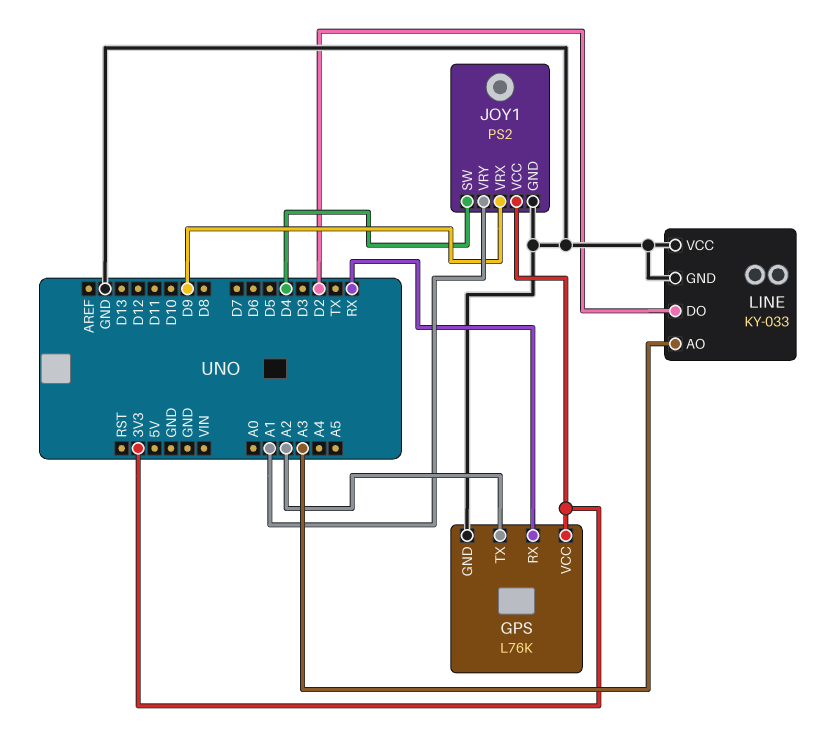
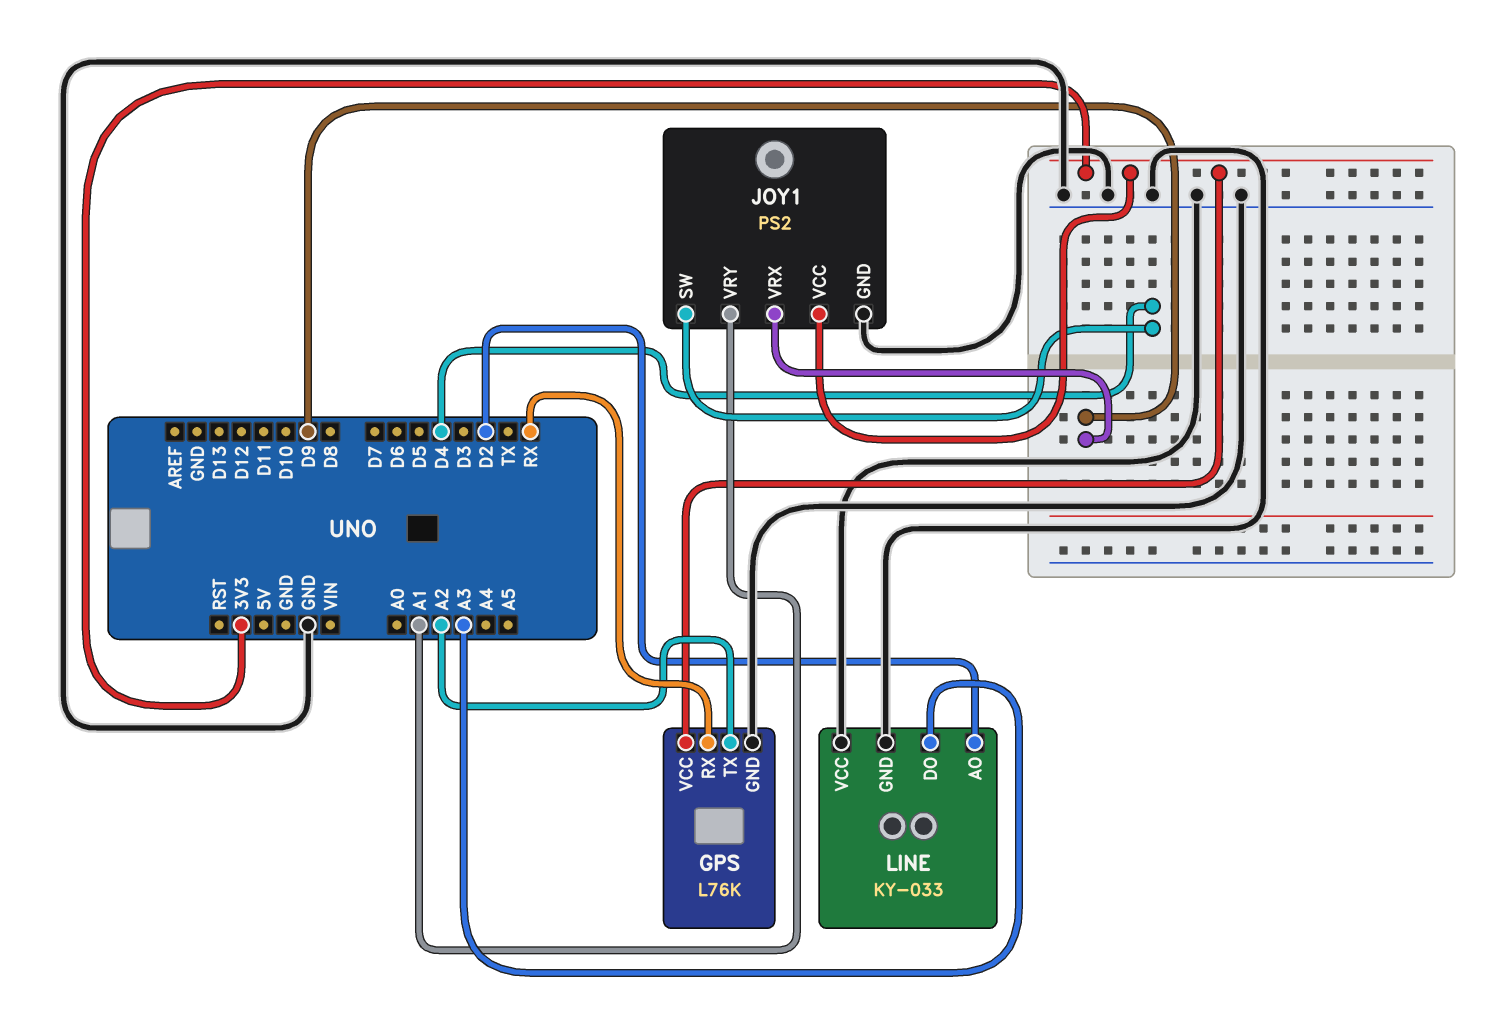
LINE pin AO: A3 -> D2
LINE pin DO: D2 -> A3

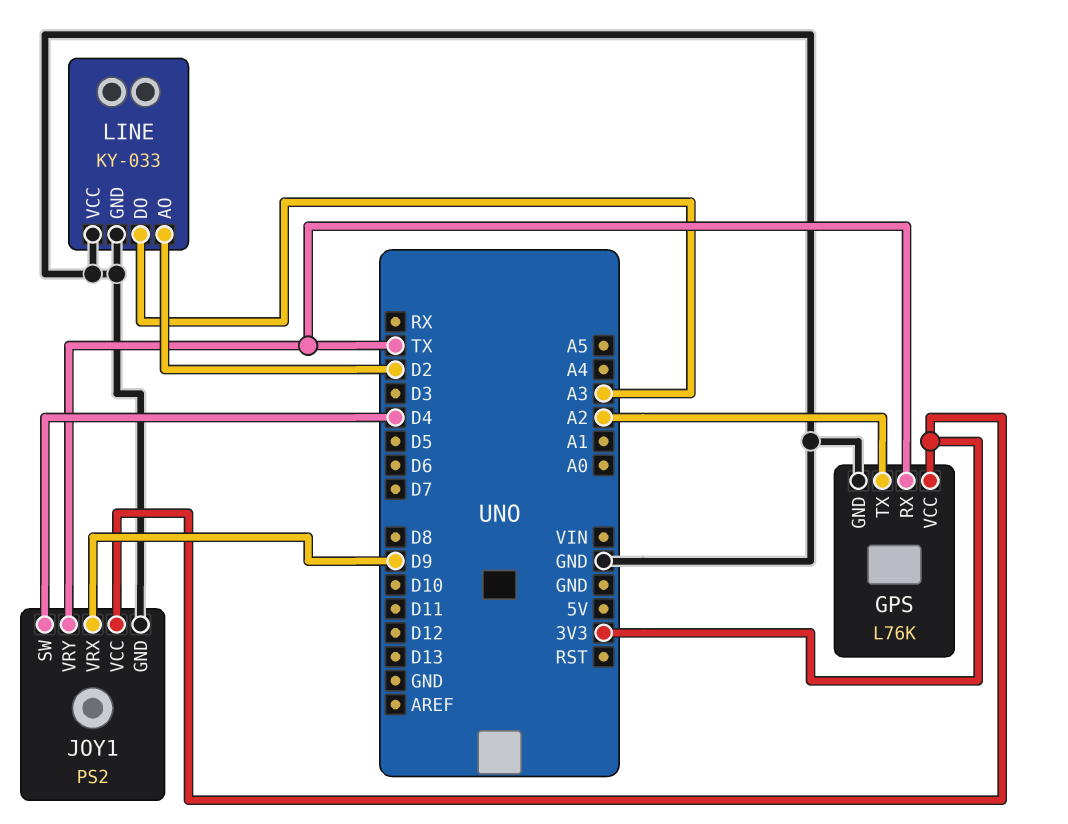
GPS pin RX: RX -> TX
JOY1 pin VRY: A1 -> TX

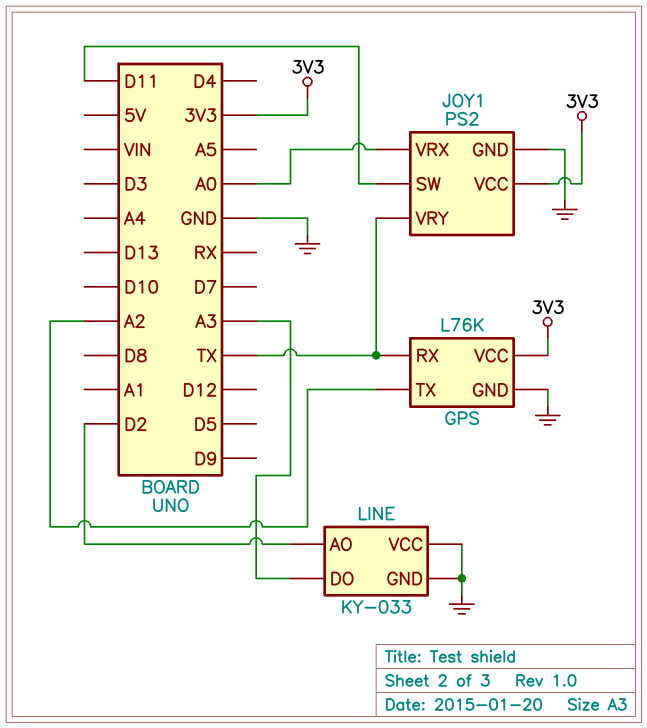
JOY1 pin SW: D4 -> D11
JOY1 pin VRX: D9 -> A0

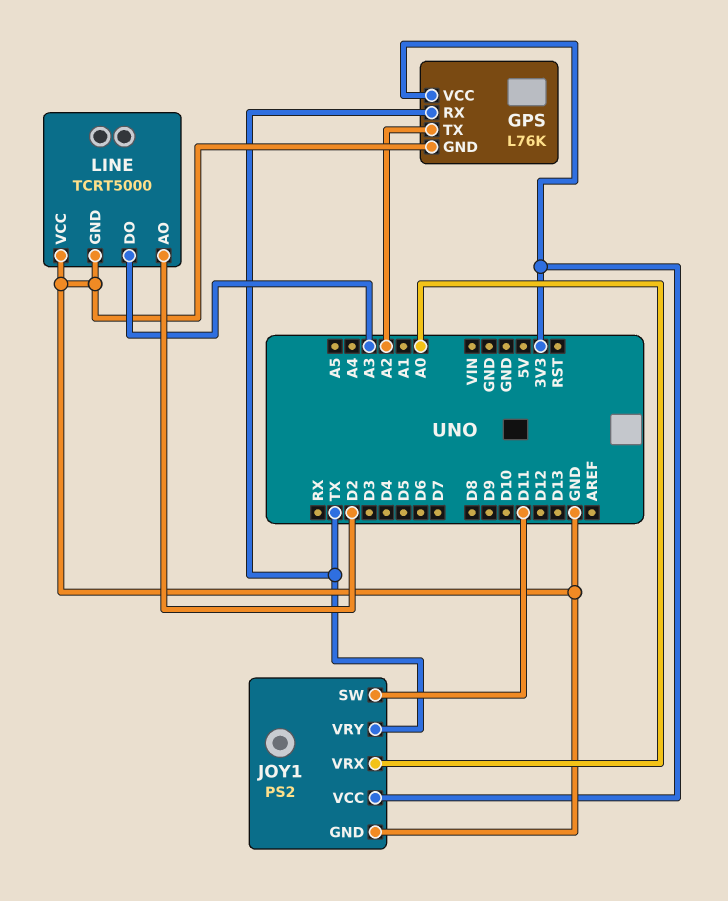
LINE: KY-033 -> TCRT5000

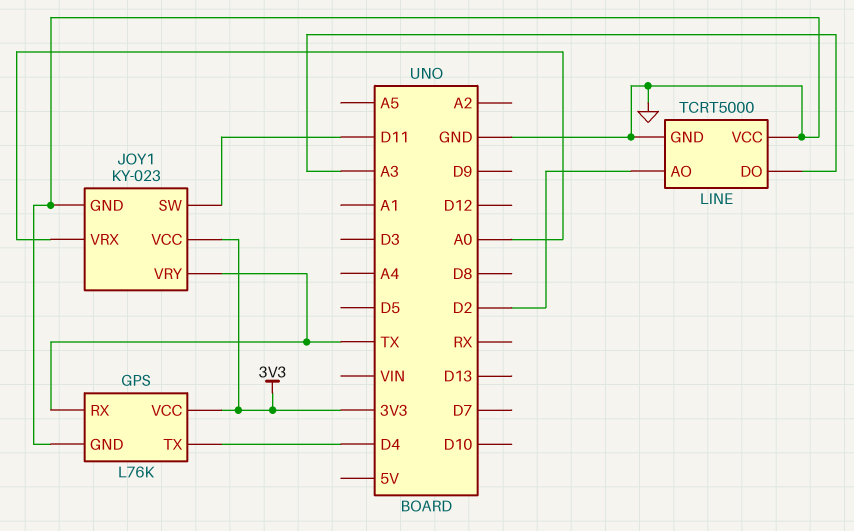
GPS pin TX: A2 -> D4
JOY1: PS2 -> KY-023

